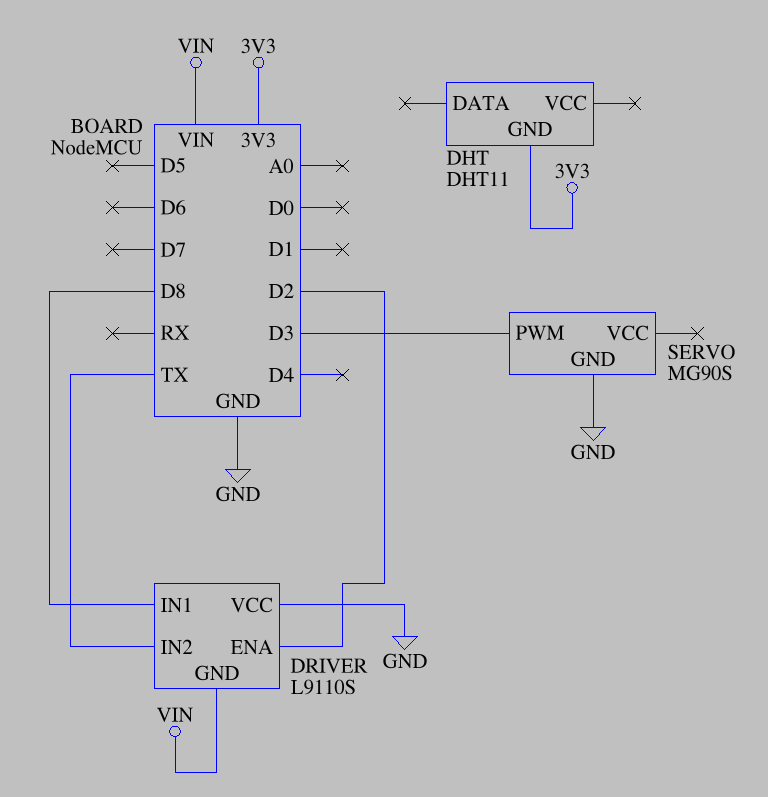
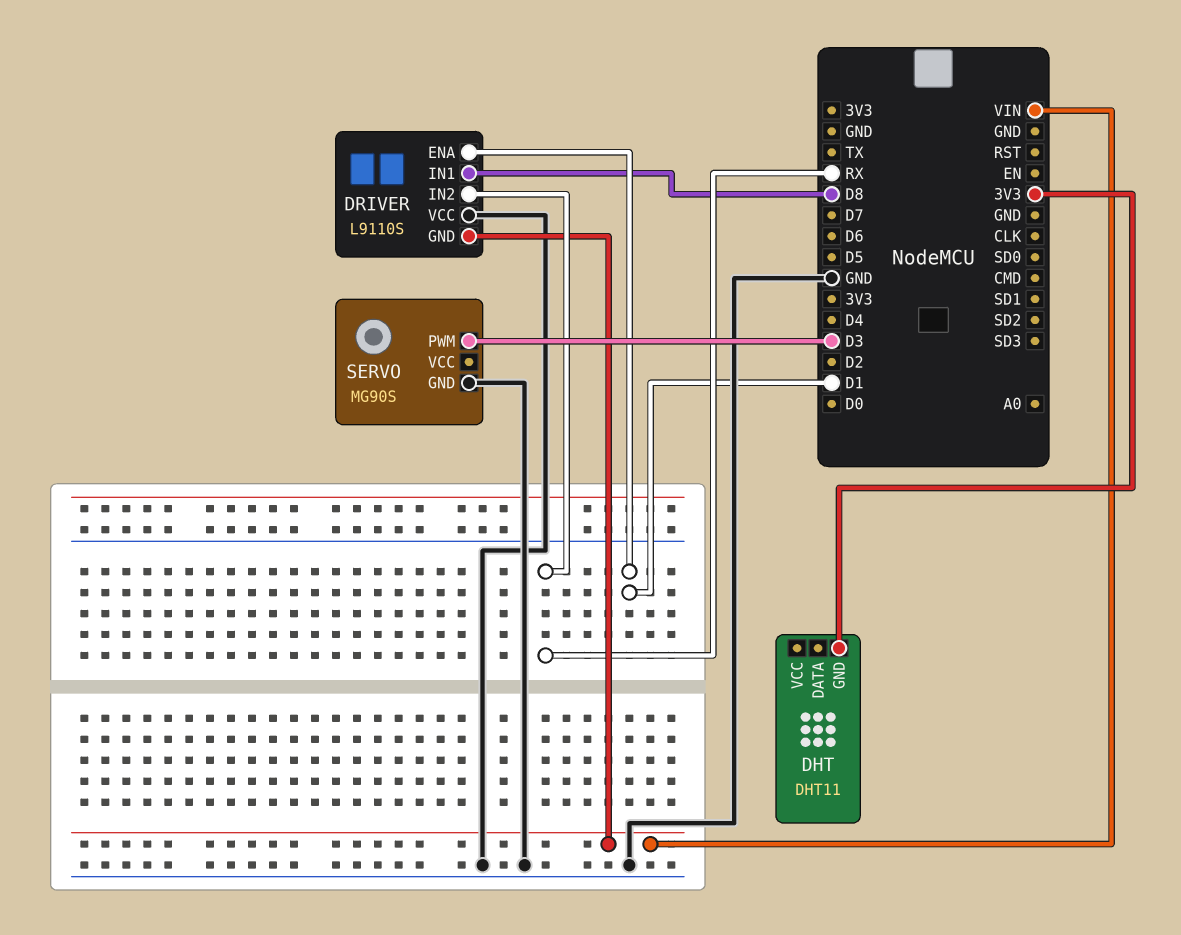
DRIVER pin ENA: D2 -> D1
DRIVER pin IN2: TX -> RX

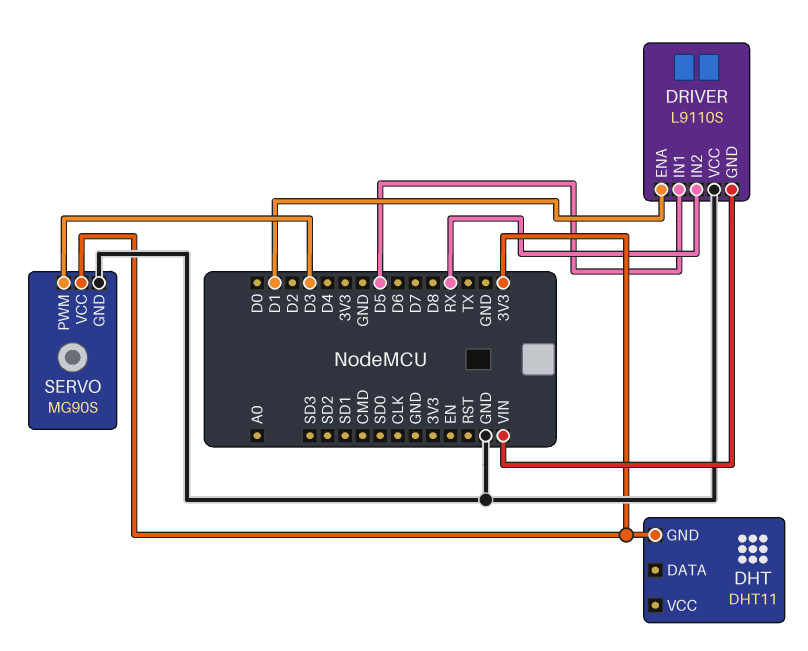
DRIVER pin IN1: D8 -> D5
SERVO pin VCC: none -> 3V3

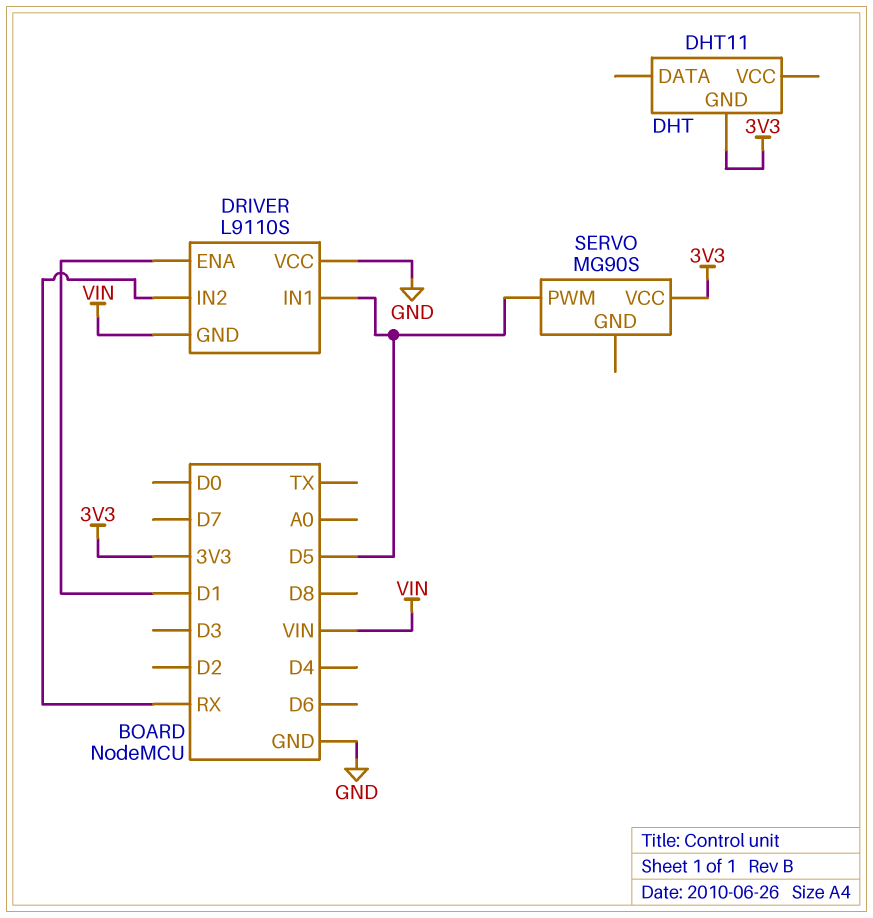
SERVO pin GND: GND -> none
SERVO pin PWM: D3 -> D5

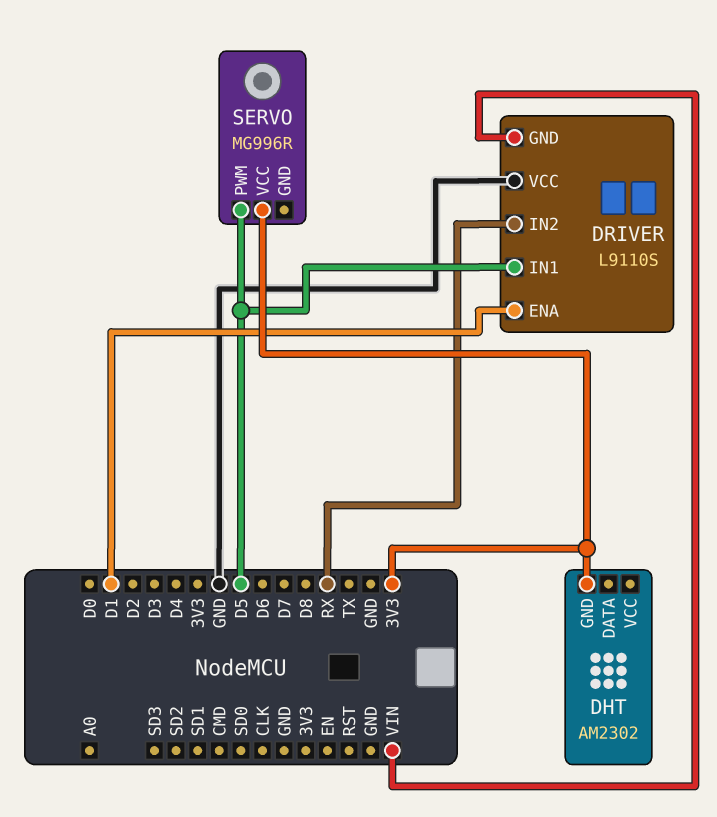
DHT: DHT11 -> AM2302
SERVO: MG90S -> MG996R

